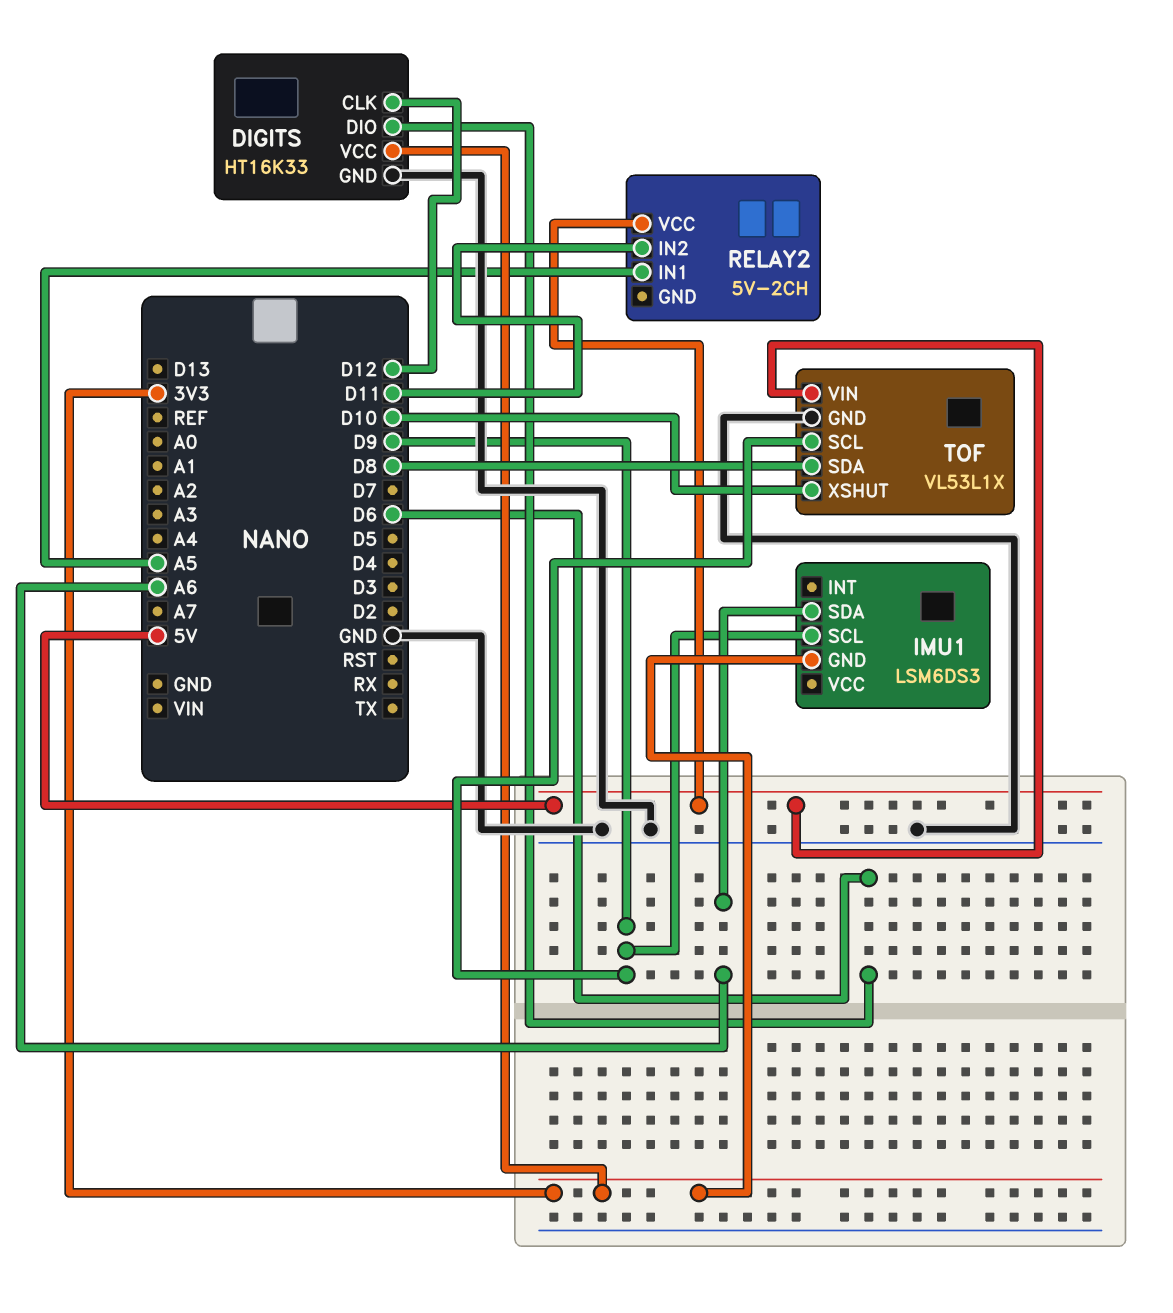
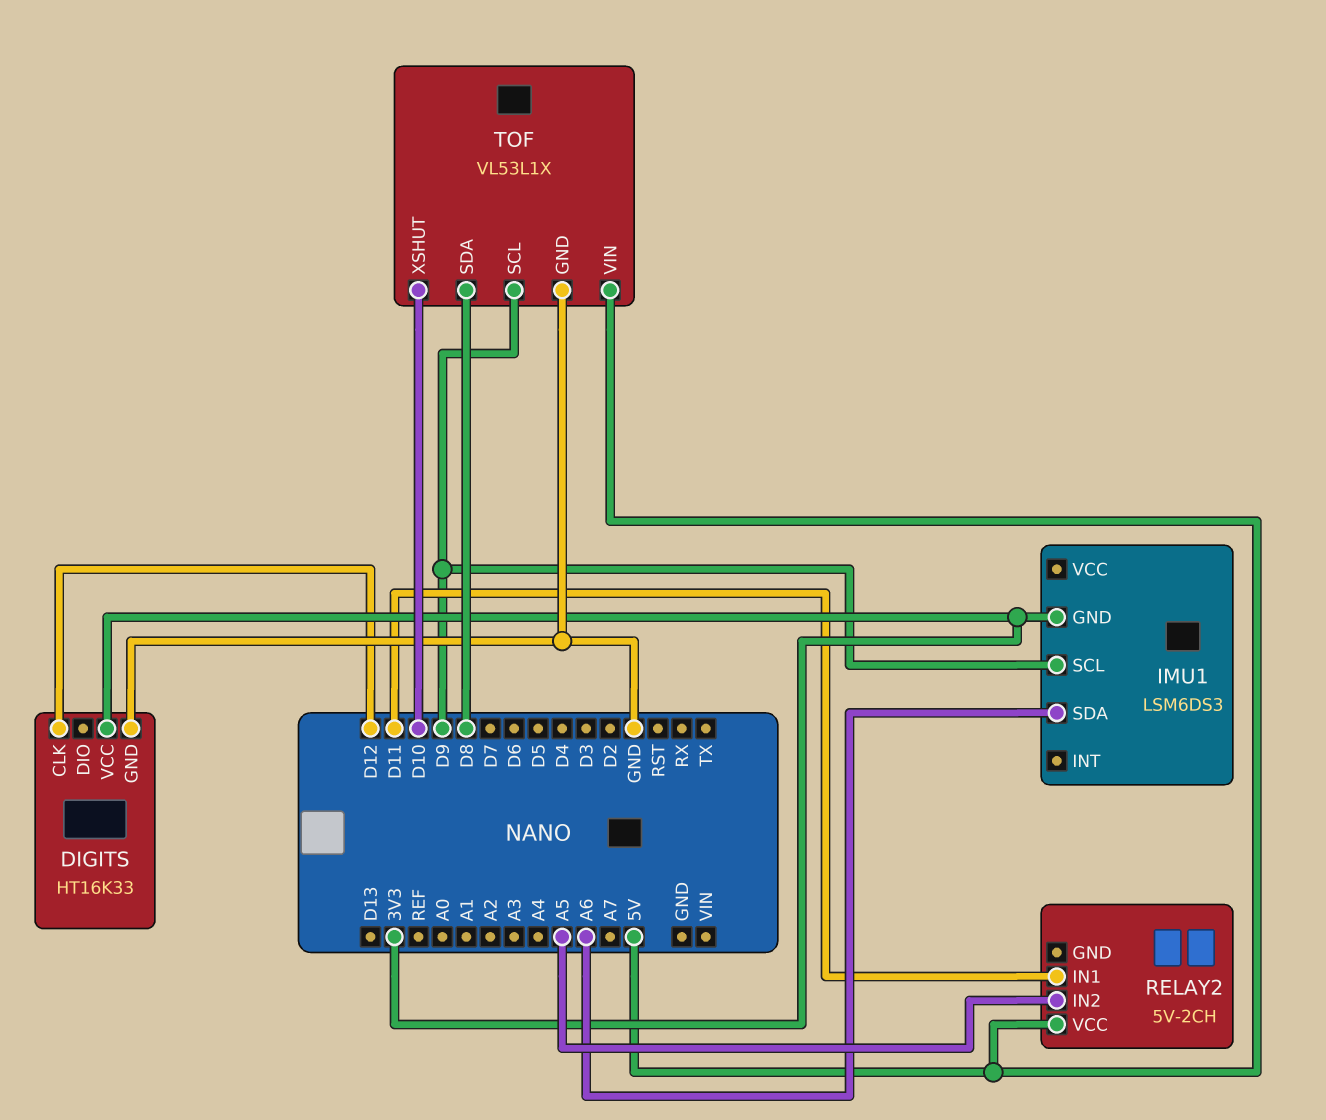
DIGITS pin DIO: D6 -> none
RELAY2 pin IN1: A5 -> D11
RELAY2 pin IN2: D11 -> A5

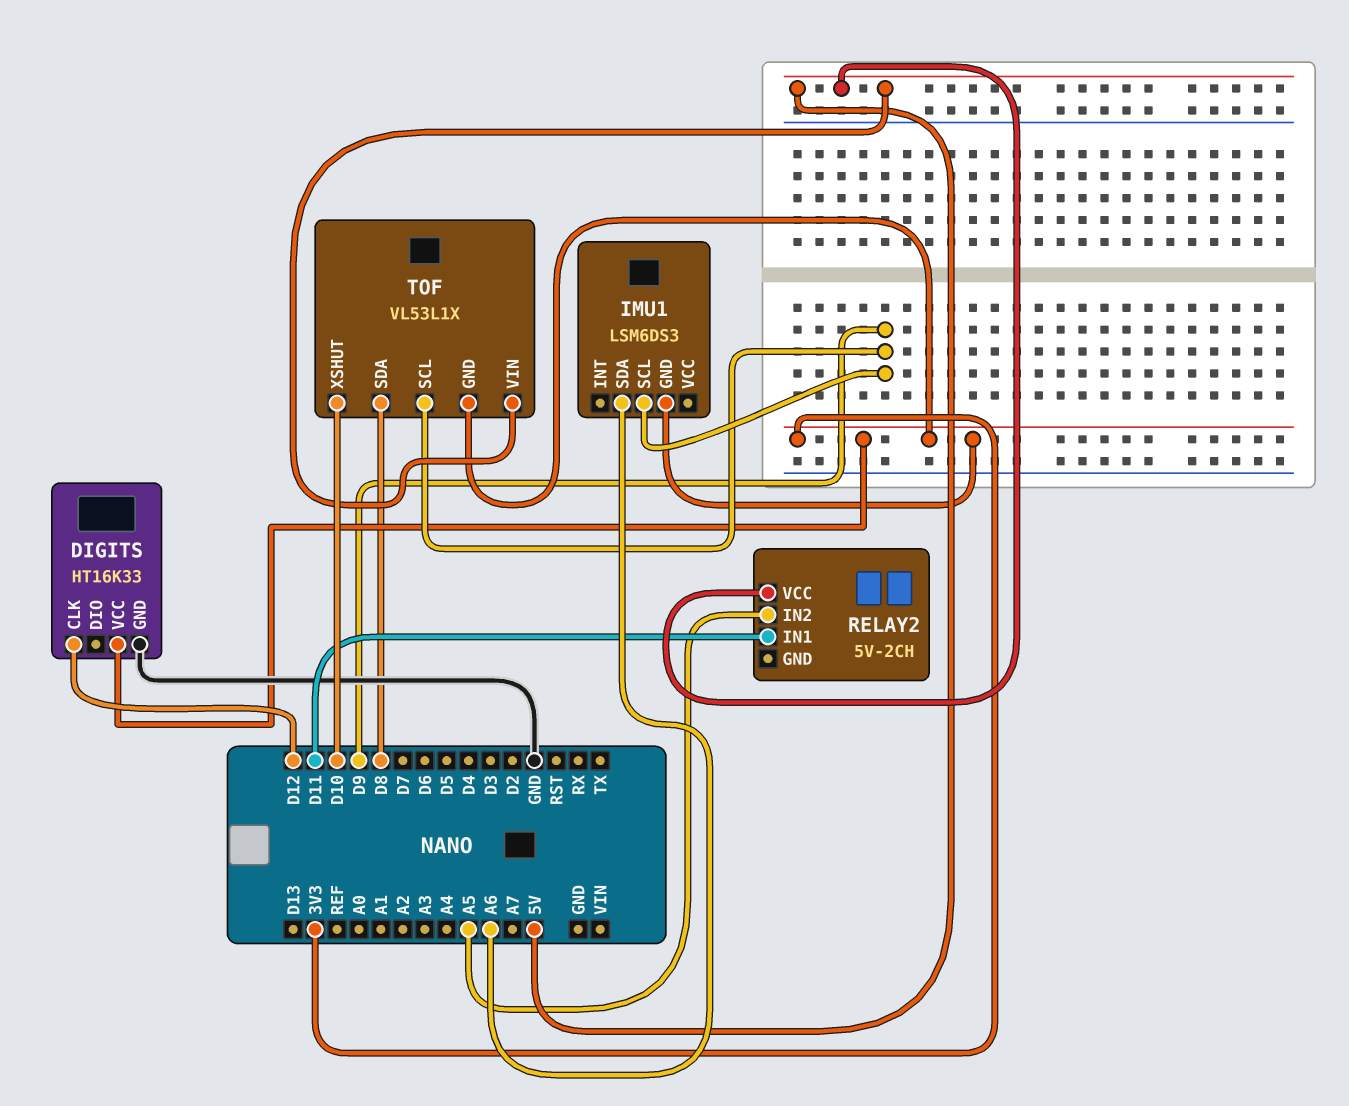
TOF pin GND: GND -> 3V3

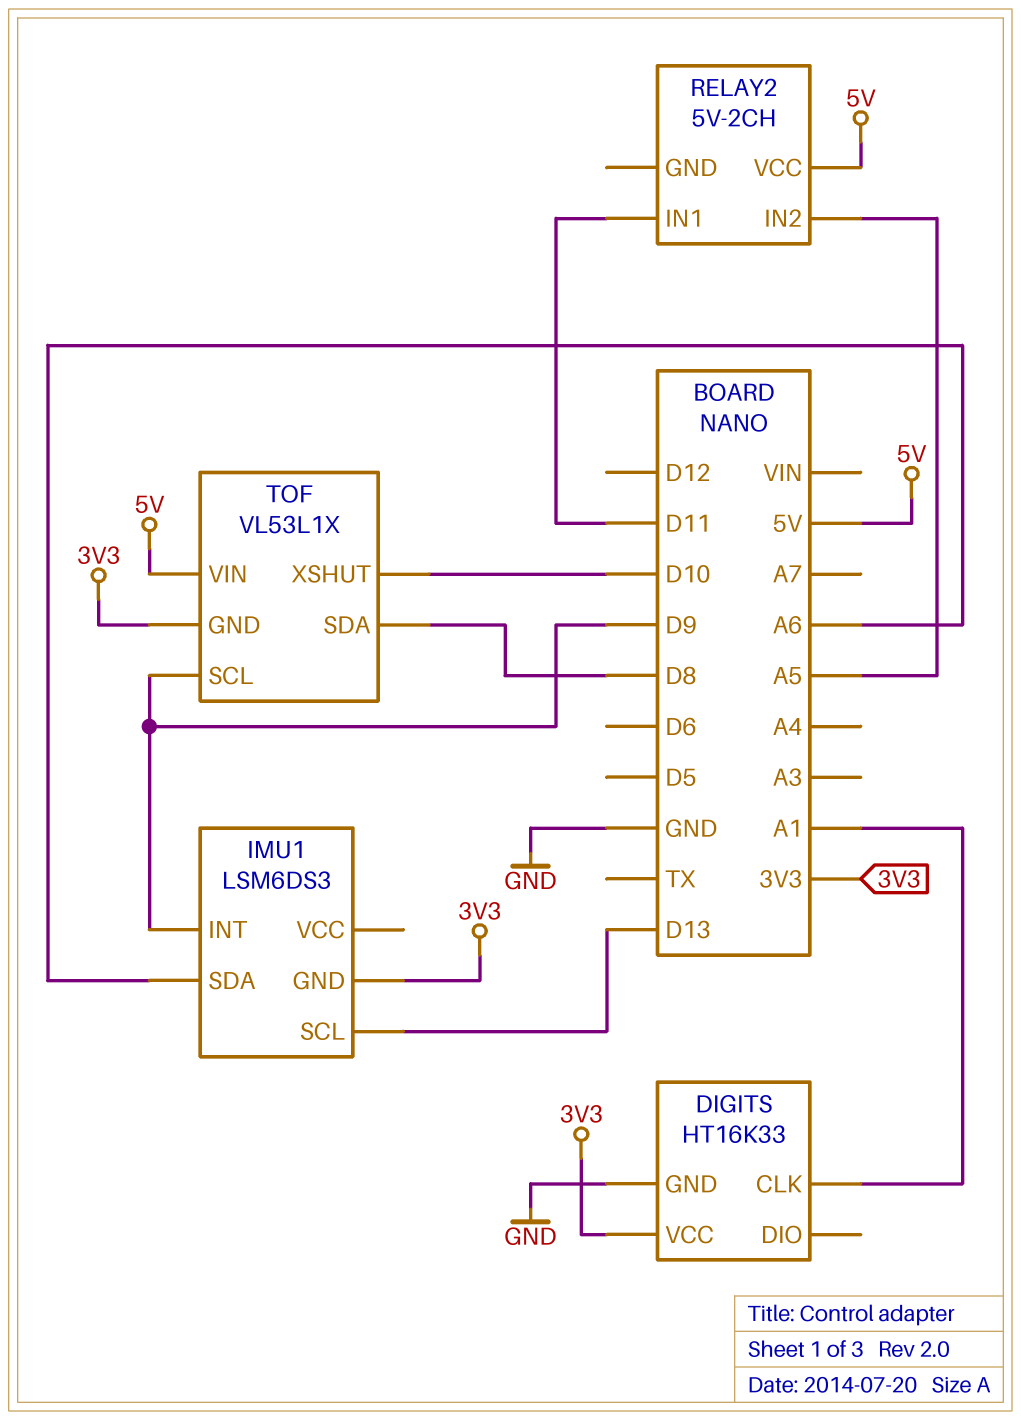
DIGITS pin CLK: D12 -> A1
IMU1 pin INT: none -> D9
IMU1 pin SCL: D9 -> D13

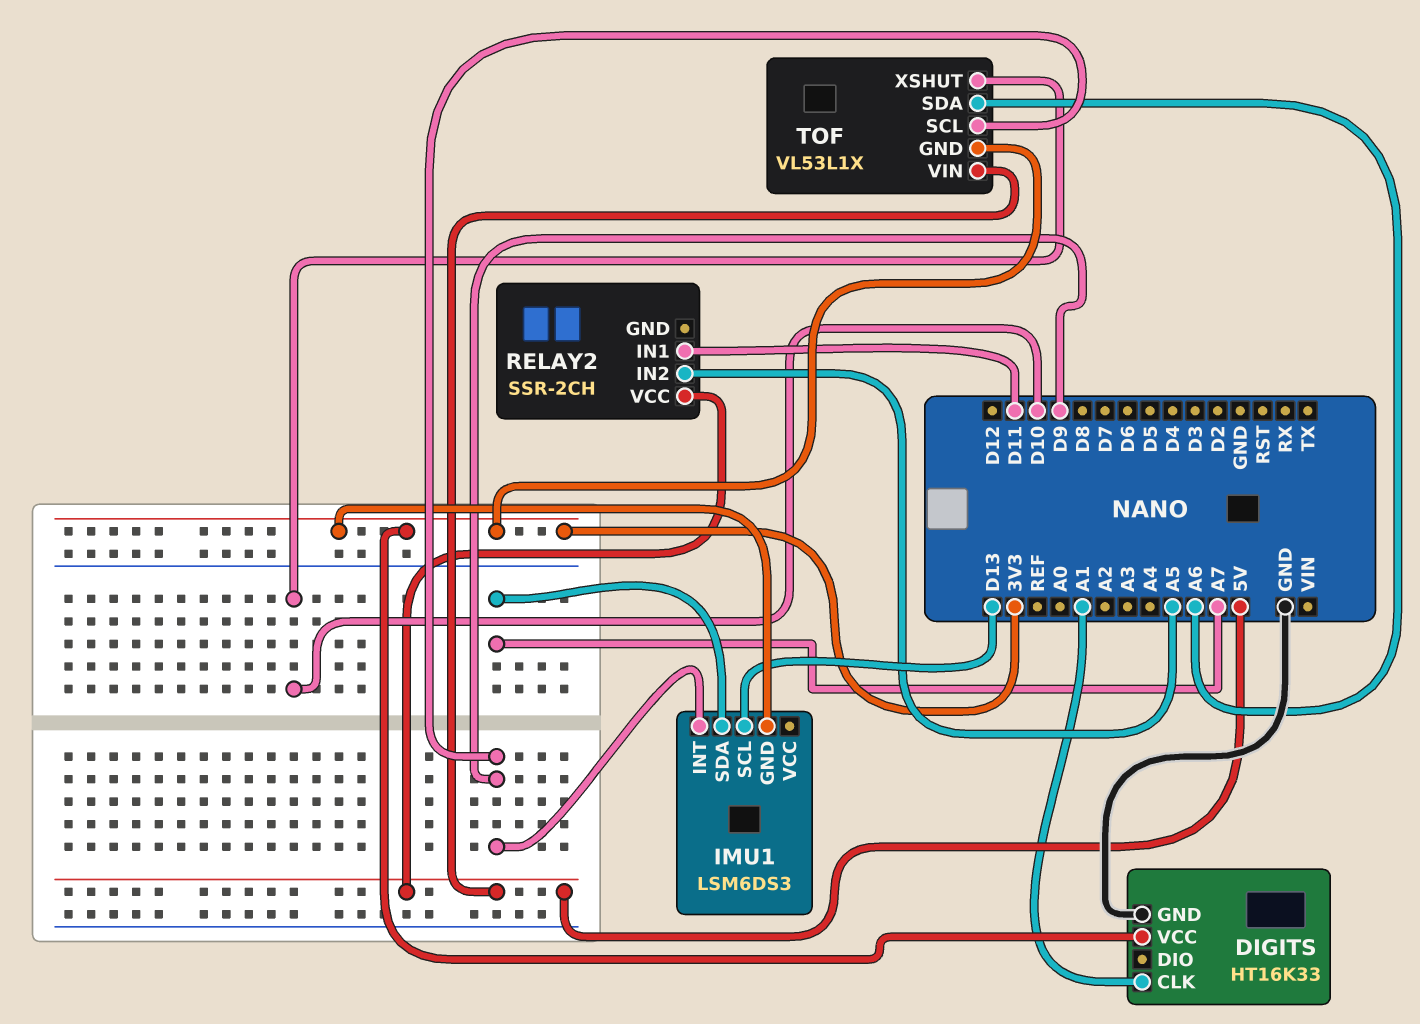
IMU1 pin SDA: A6 -> A7
RELAY2: 5V-2CH -> SSR-2CH
TOF pin SDA: D8 -> A6

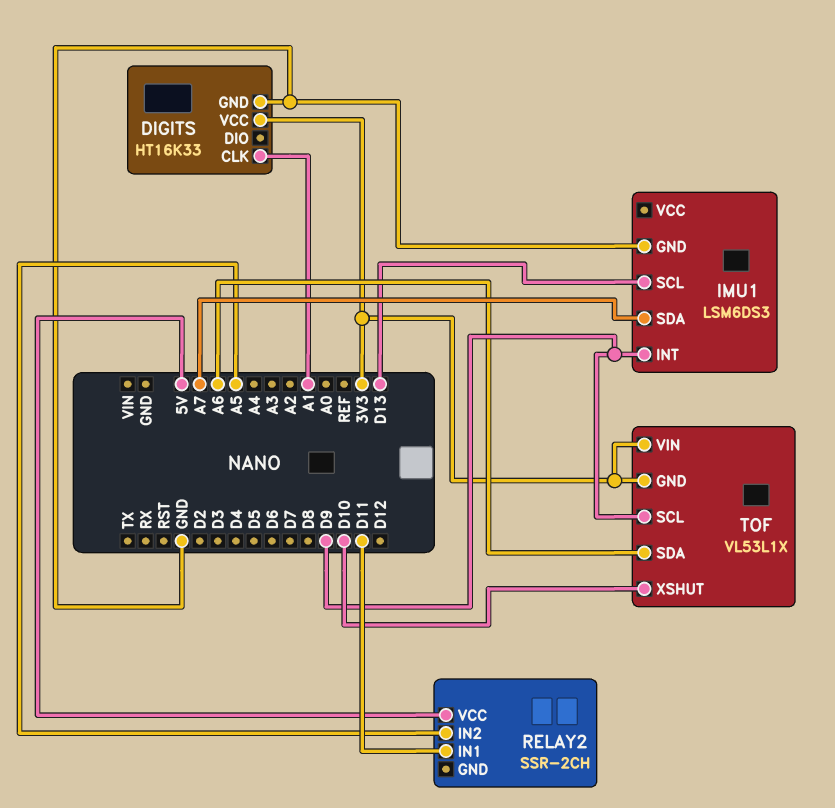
IMU1 pin GND: 3V3 -> GND
TOF pin VIN: 5V -> 3V3

